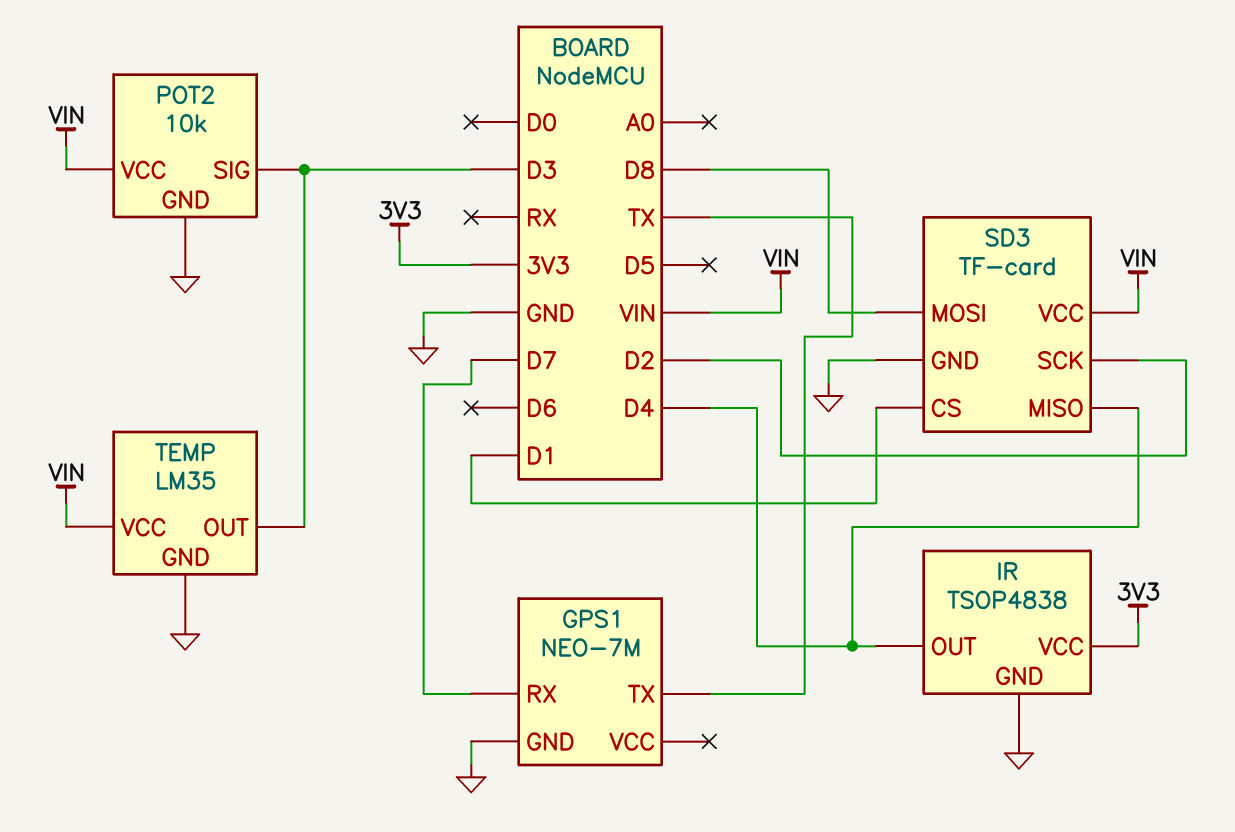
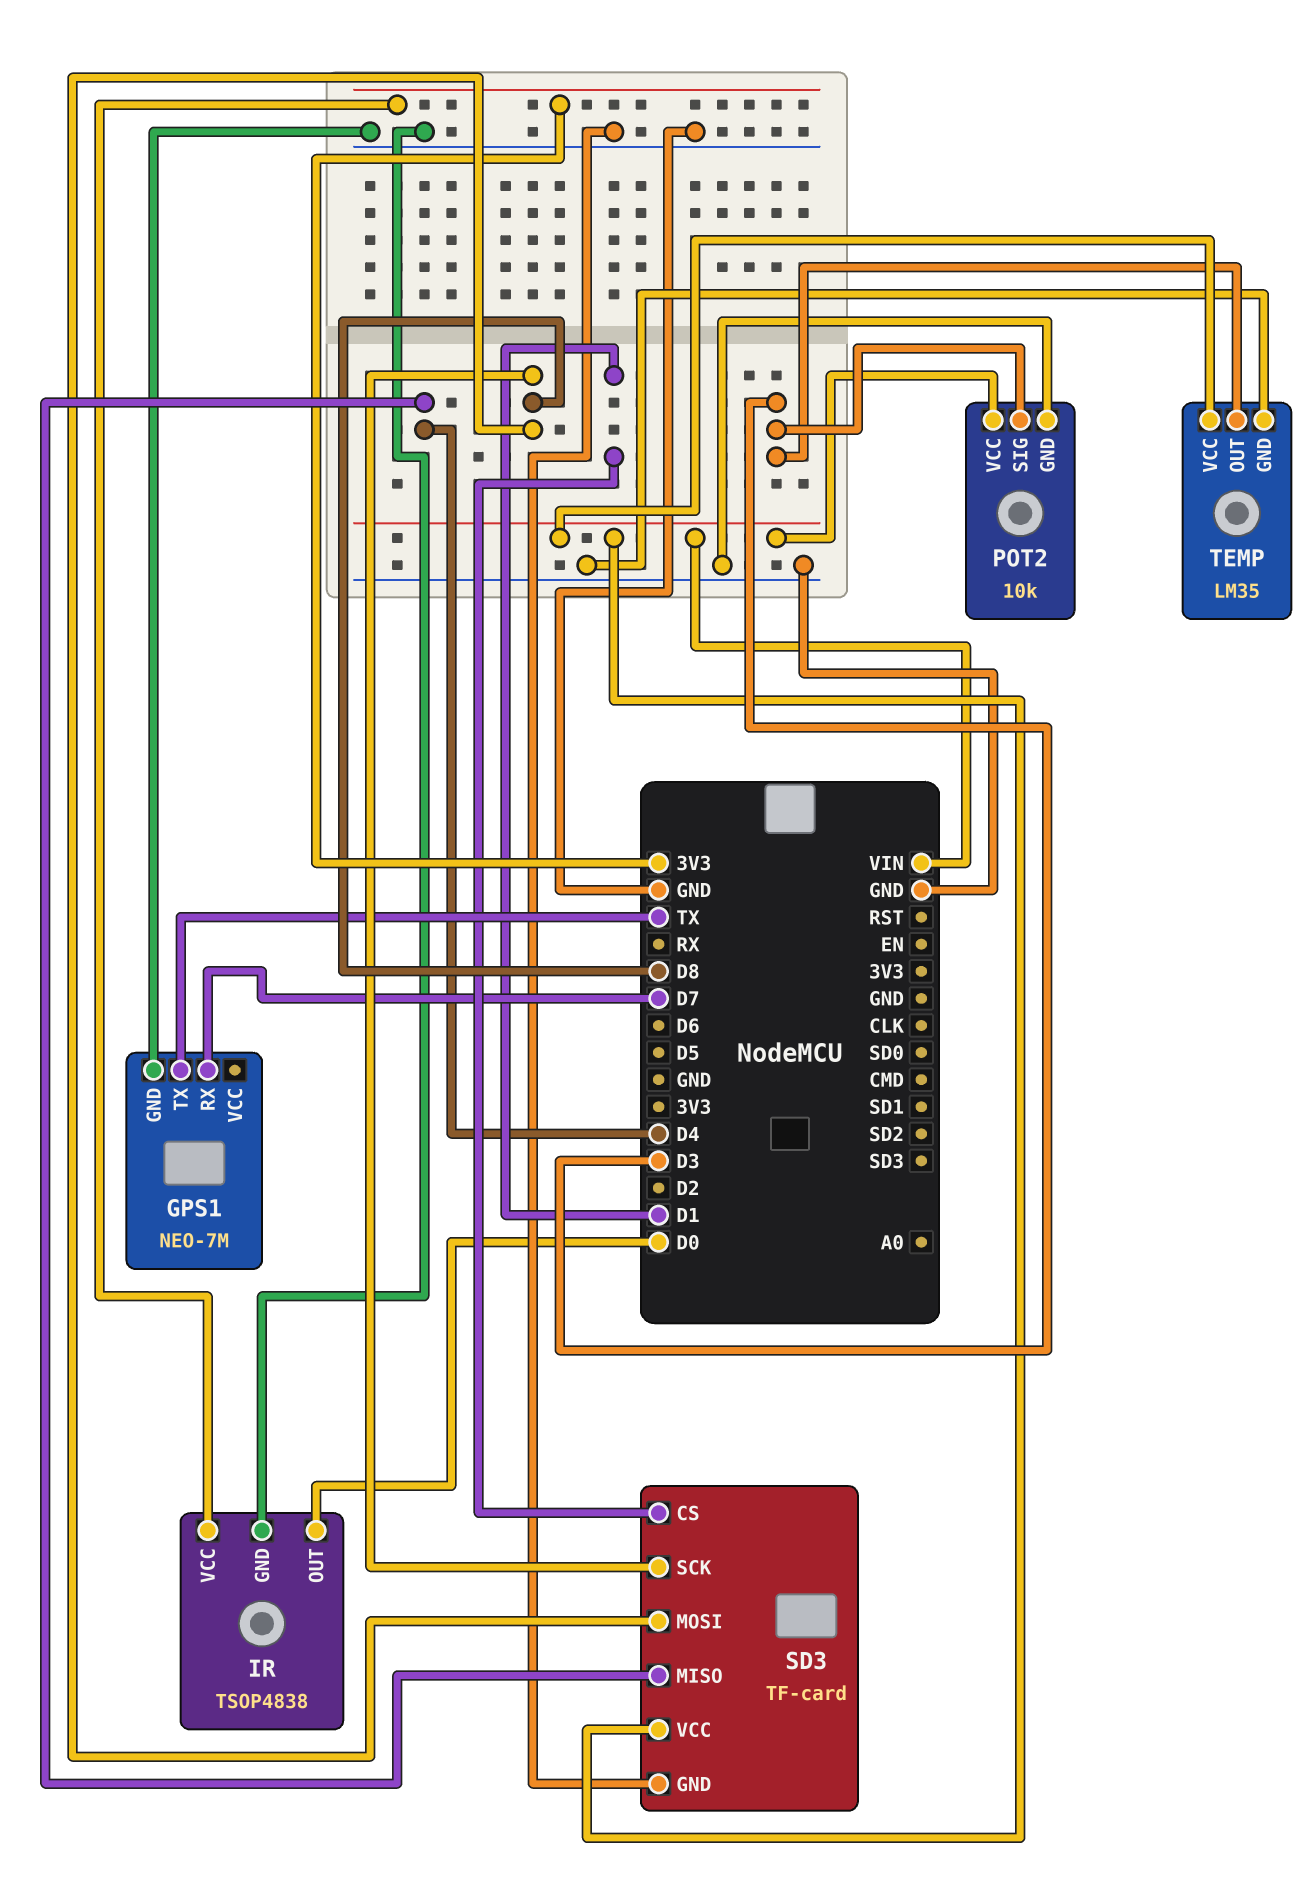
IR pin OUT: D4 -> D0
SD3 pin SCK: D2 -> D8

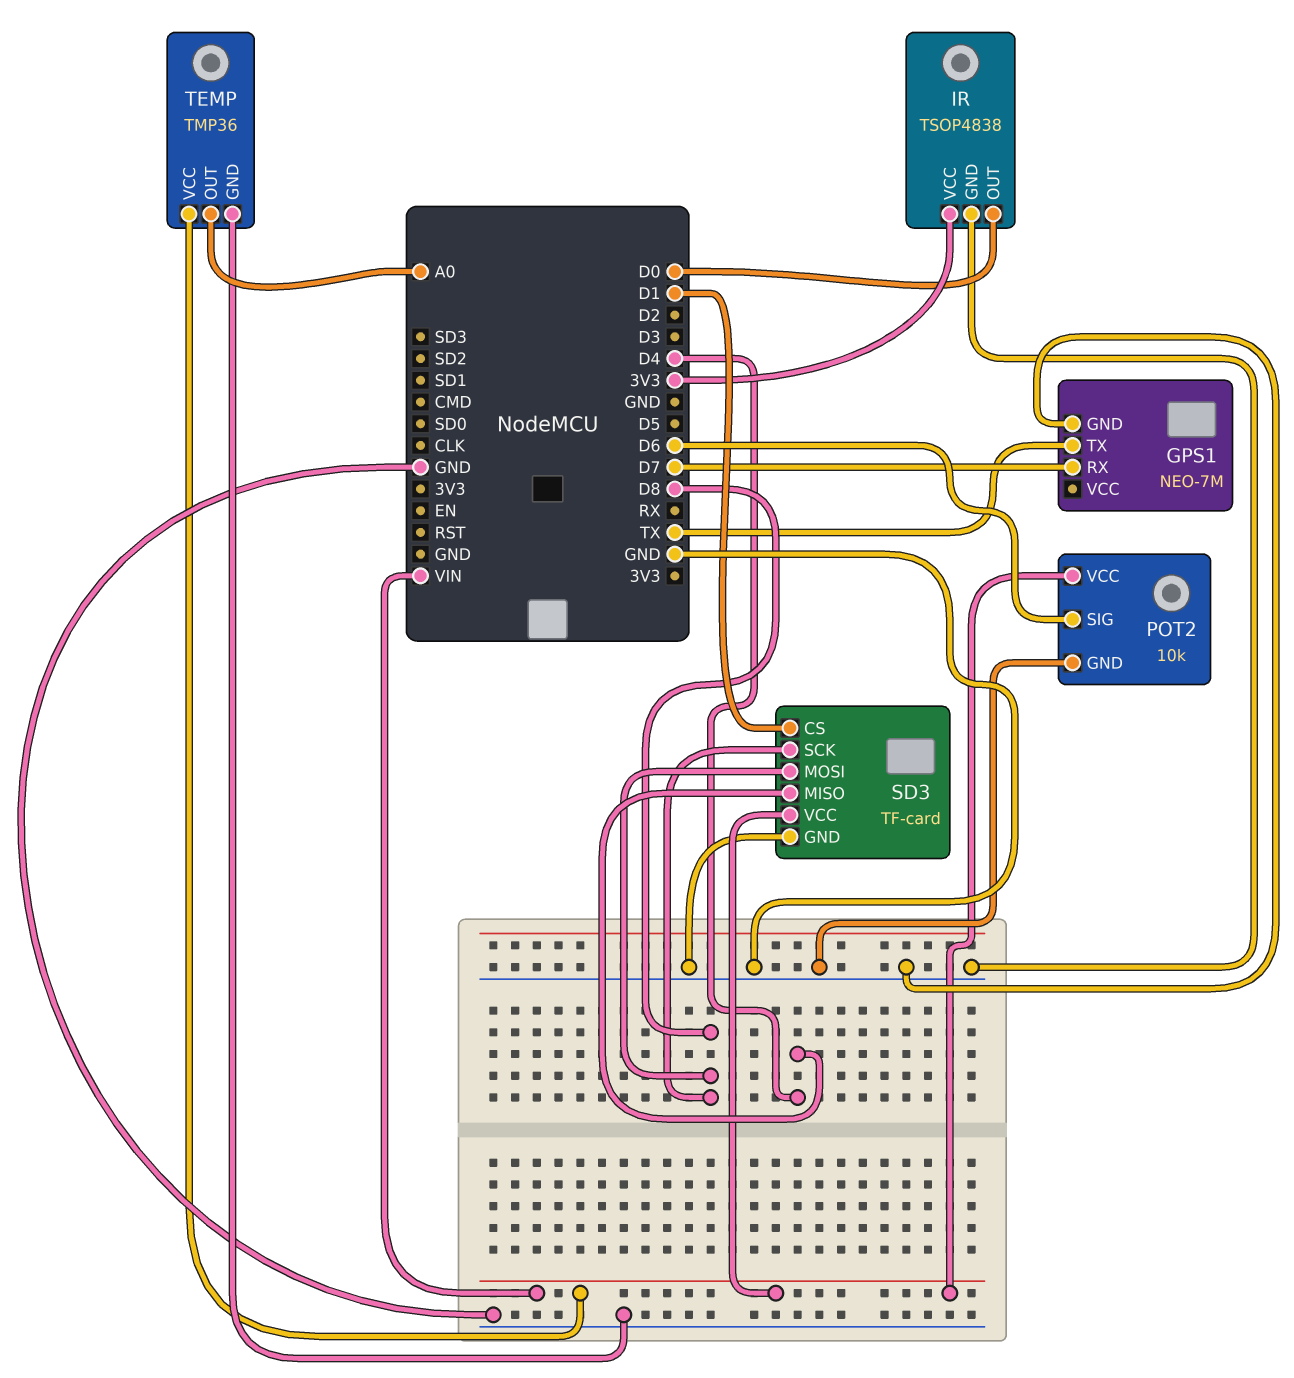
POT2 pin SIG: D3 -> D6
TEMP: LM35 -> TMP36
TEMP pin OUT: D3 -> A0

